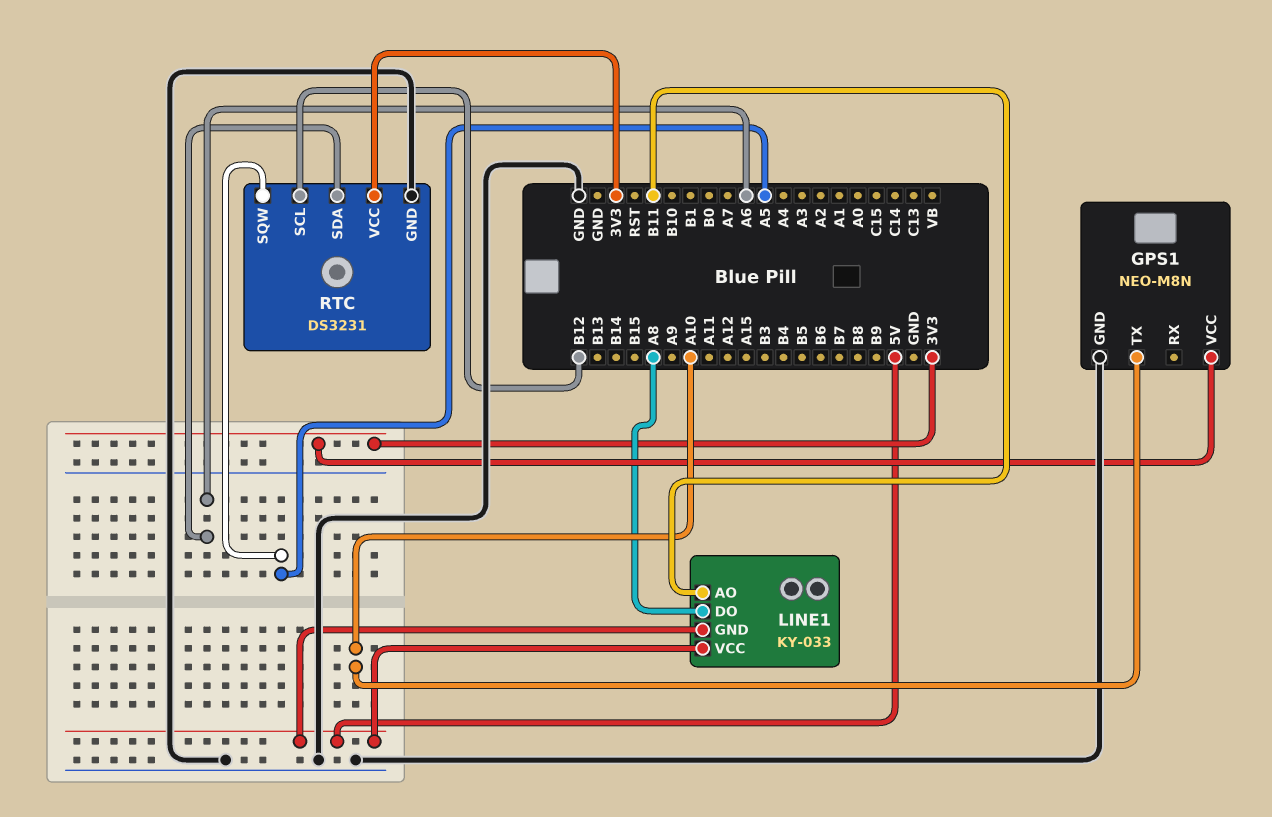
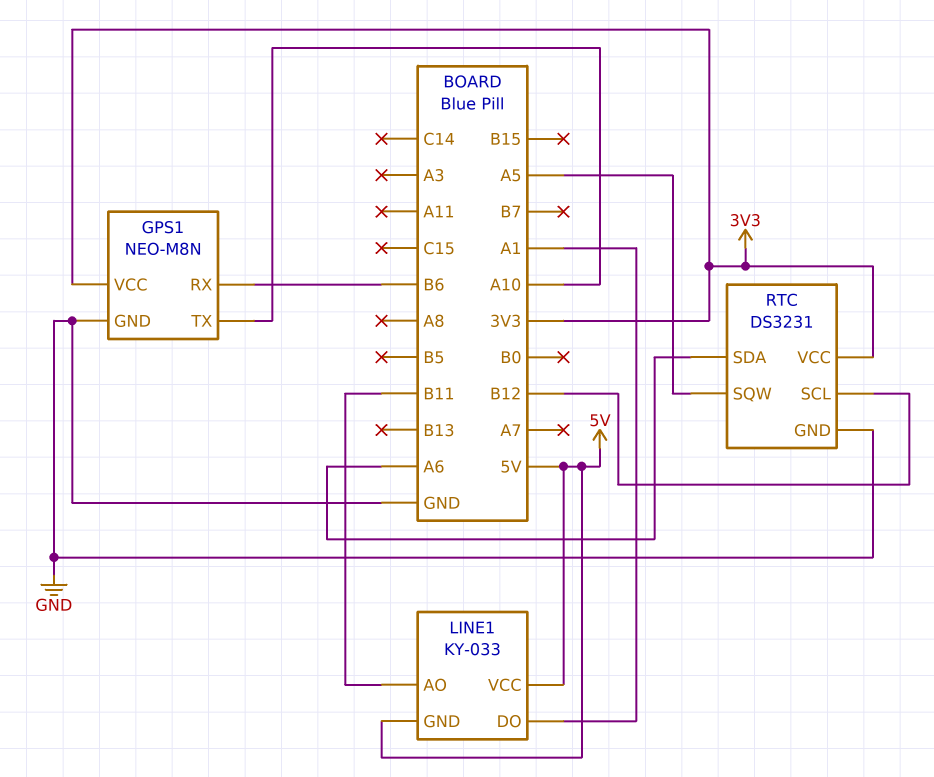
GPS1 pin RX: none -> B6
LINE1 pin DO: A8 -> A1

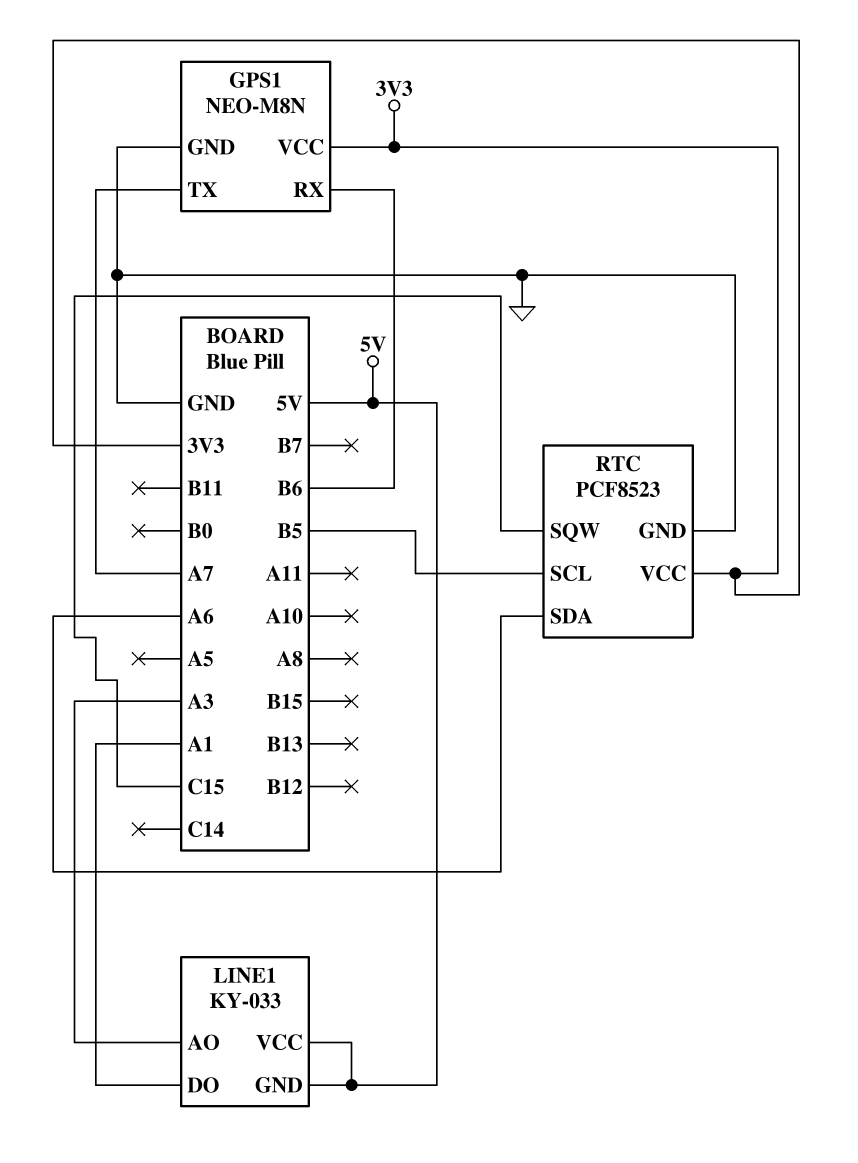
GPS1 pin TX: A10 -> A7
LINE1 pin AO: B11 -> A3
RTC: DS3231 -> PCF8523
RTC pin SCL: B12 -> B5
RTC pin SQW: A5 -> C15

